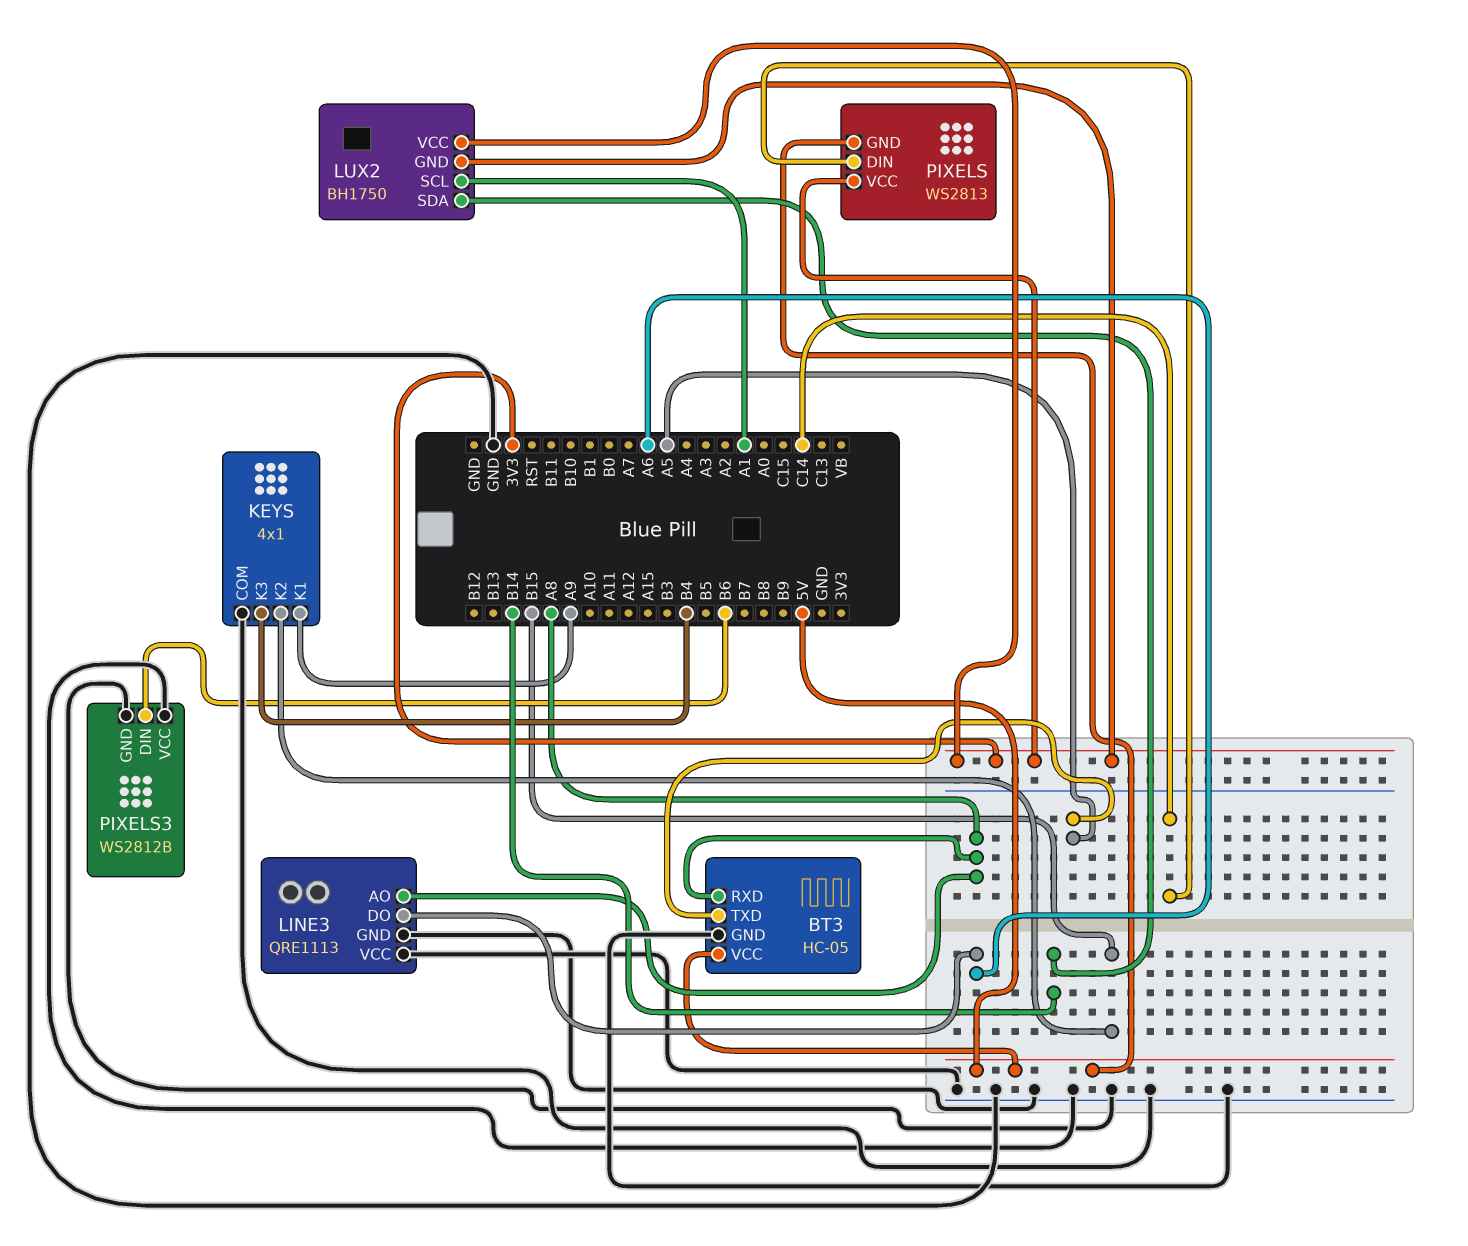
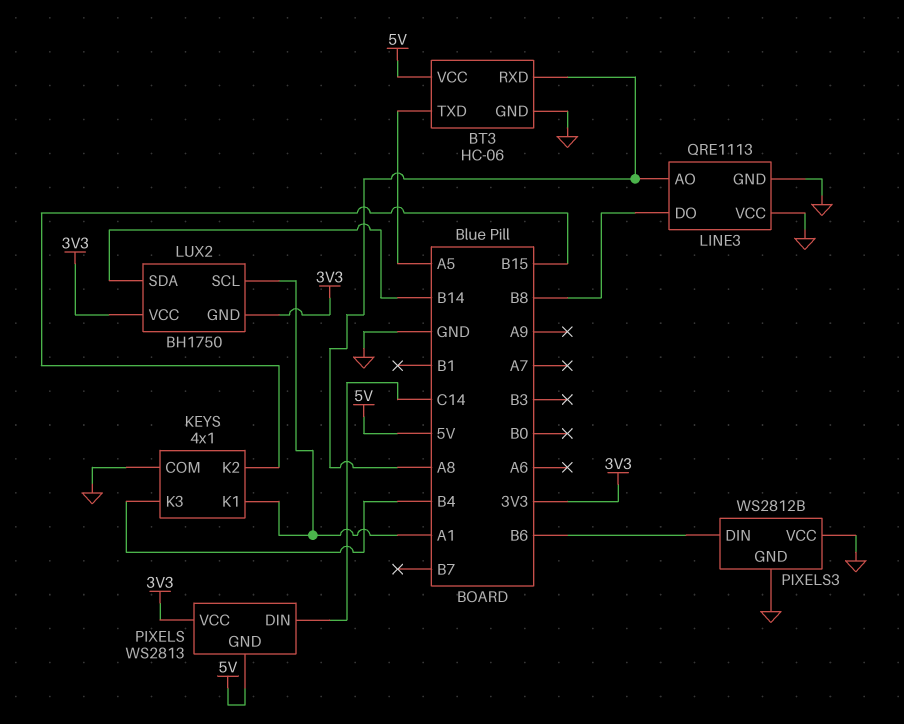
BT3: HC-05 -> HC-06
KEYS pin K1: A9 -> A1
LINE3 pin DO: A6 -> B8

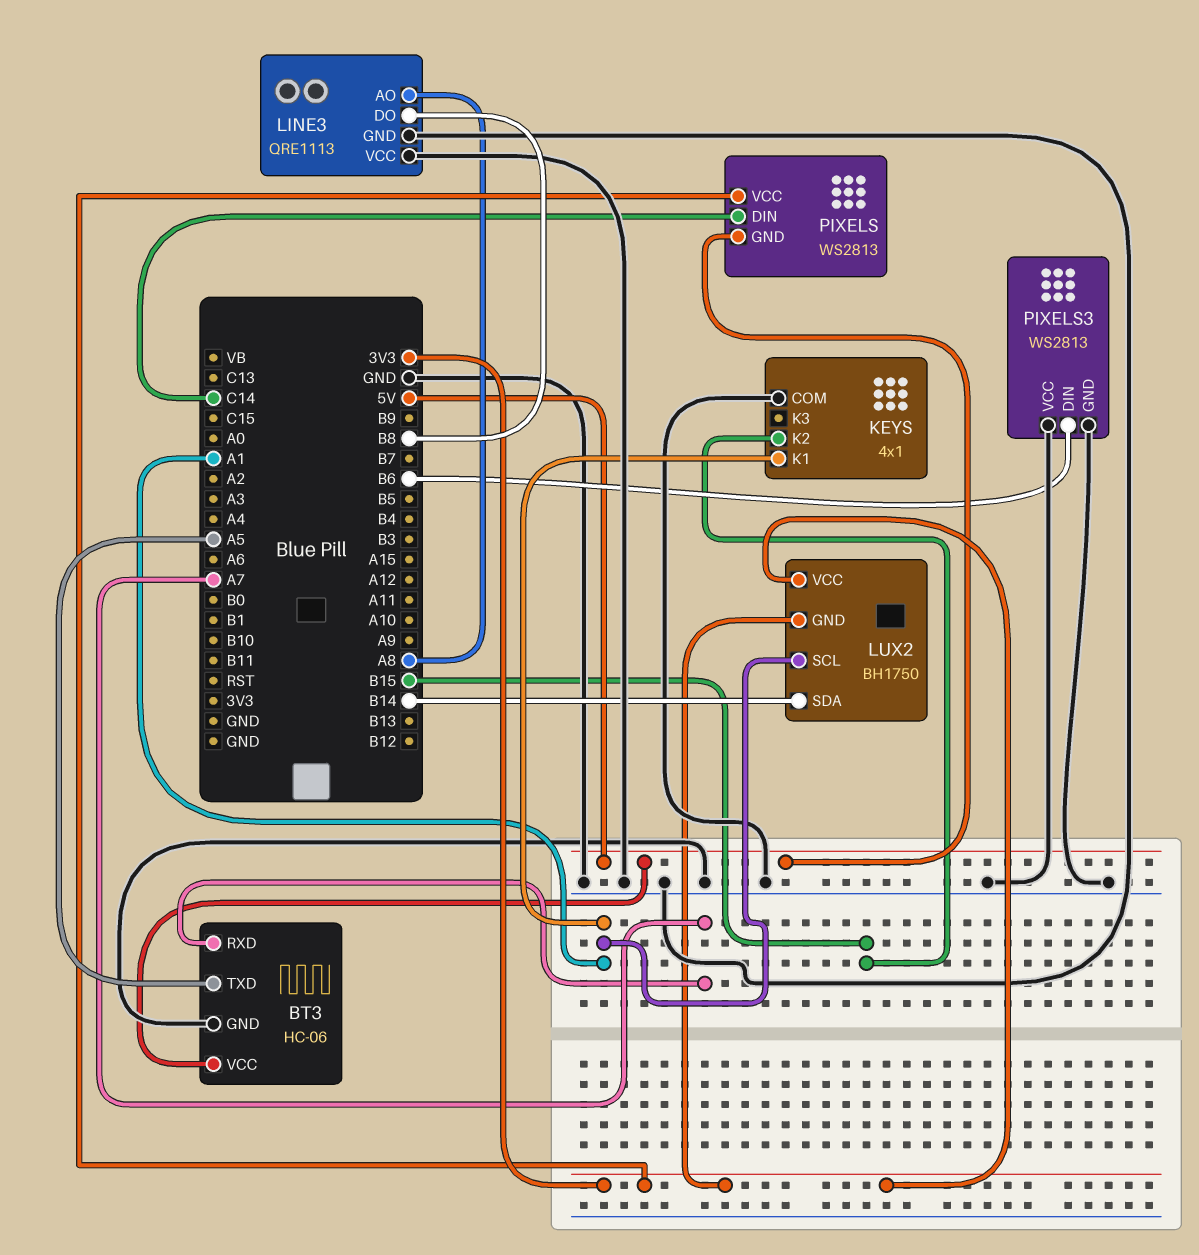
BT3 pin RXD: A8 -> A7
KEYS pin K3: B4 -> none
PIXELS3: WS2812B -> WS2813

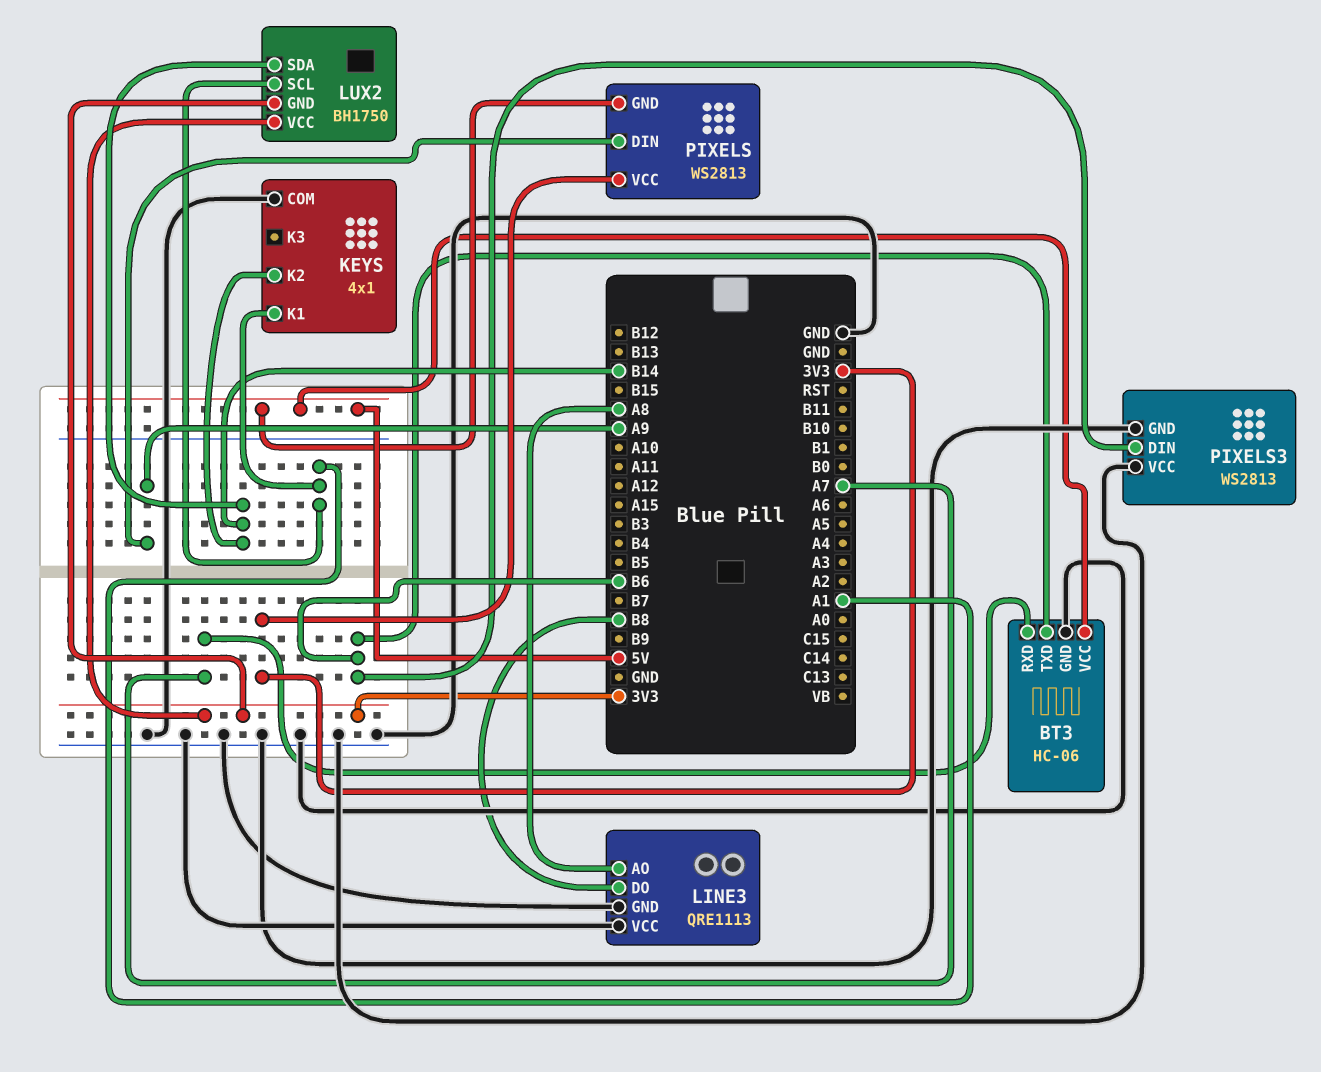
BT3 pin TXD: A5 -> B6
KEYS pin K2: B15 -> B14
PIXELS pin DIN: C14 -> A9

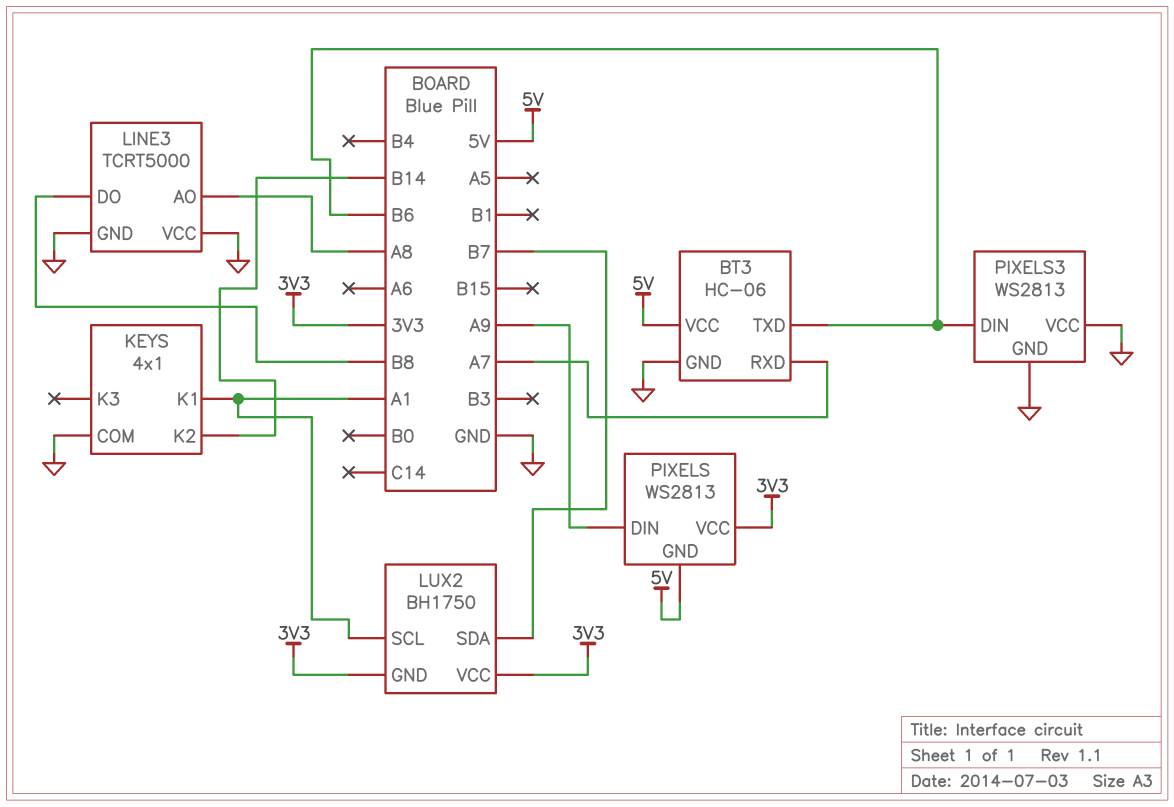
LINE3: QRE1113 -> TCRT5000
LUX2 pin SDA: B14 -> B7

